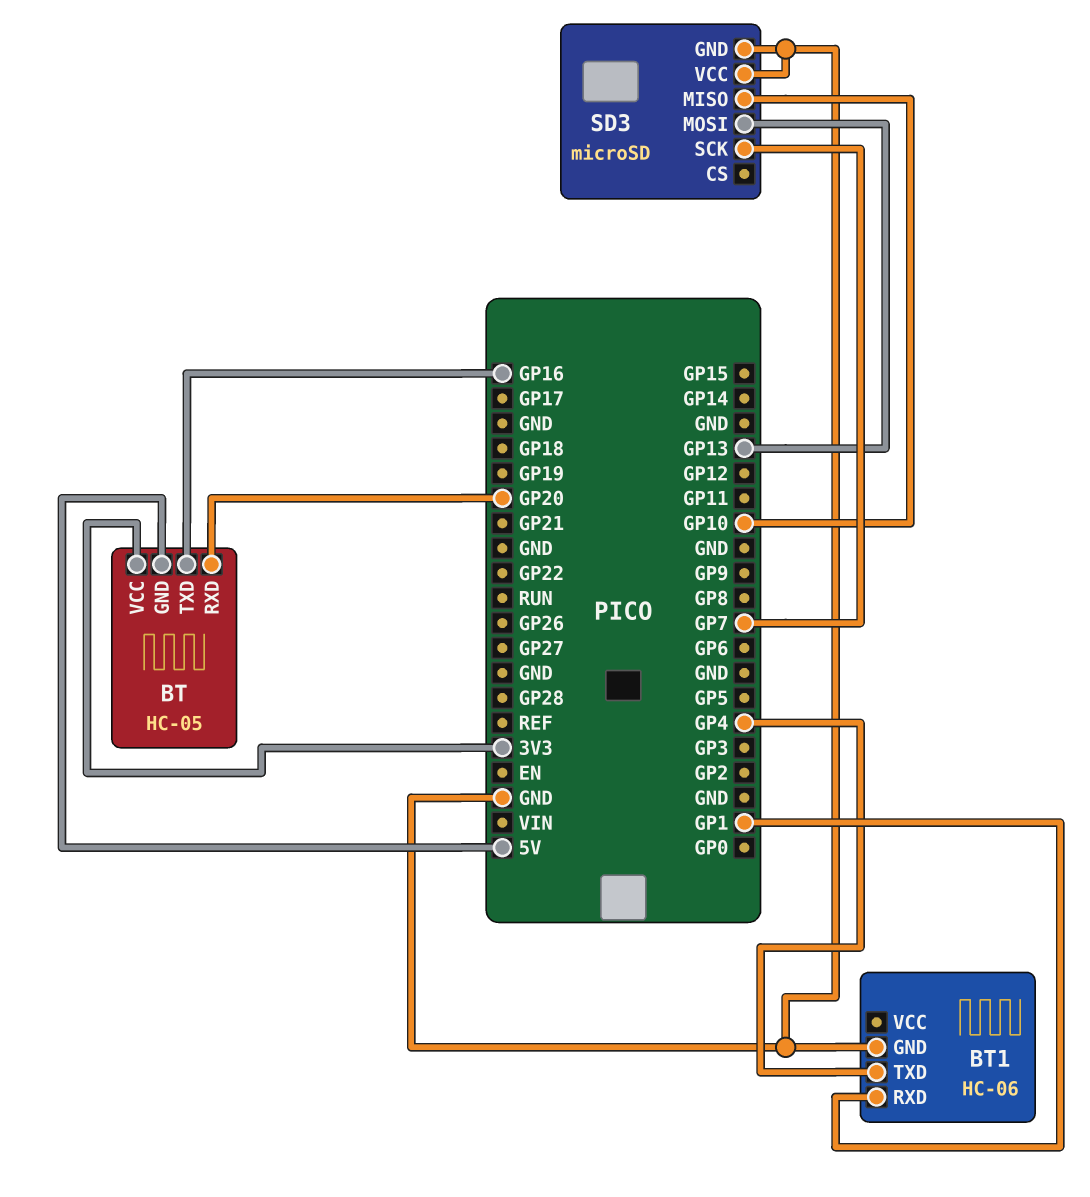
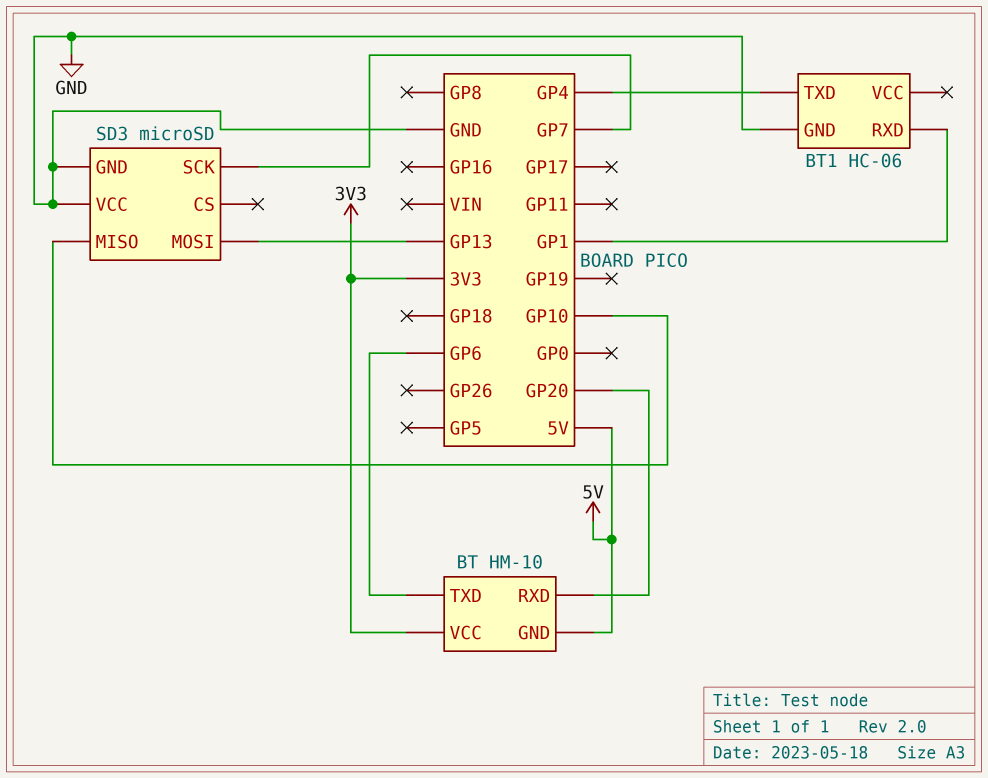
BT: HC-05 -> HM-10
BT pin TXD: GP16 -> GP6

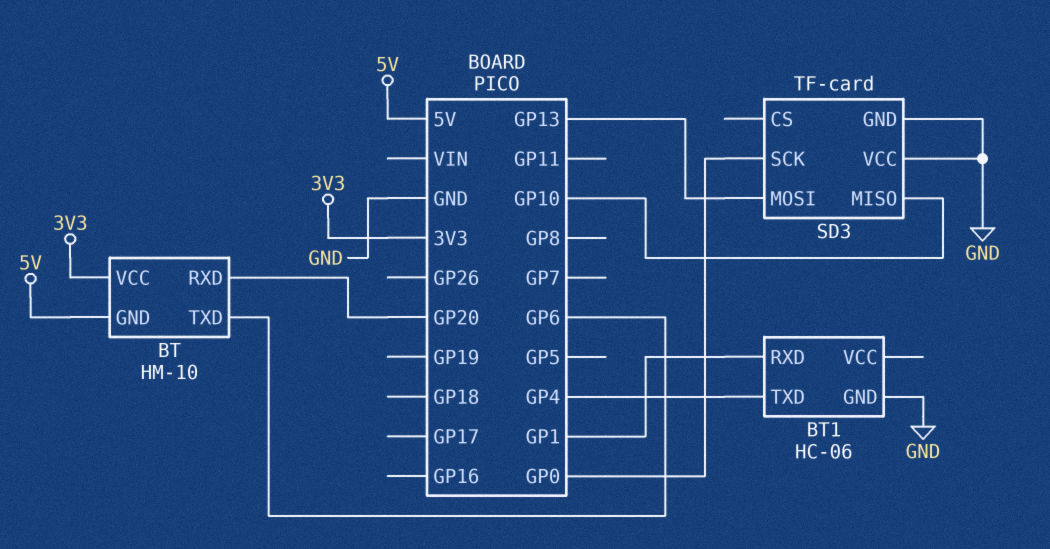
SD3: microSD -> TF-card
SD3 pin SCK: GP7 -> GP0

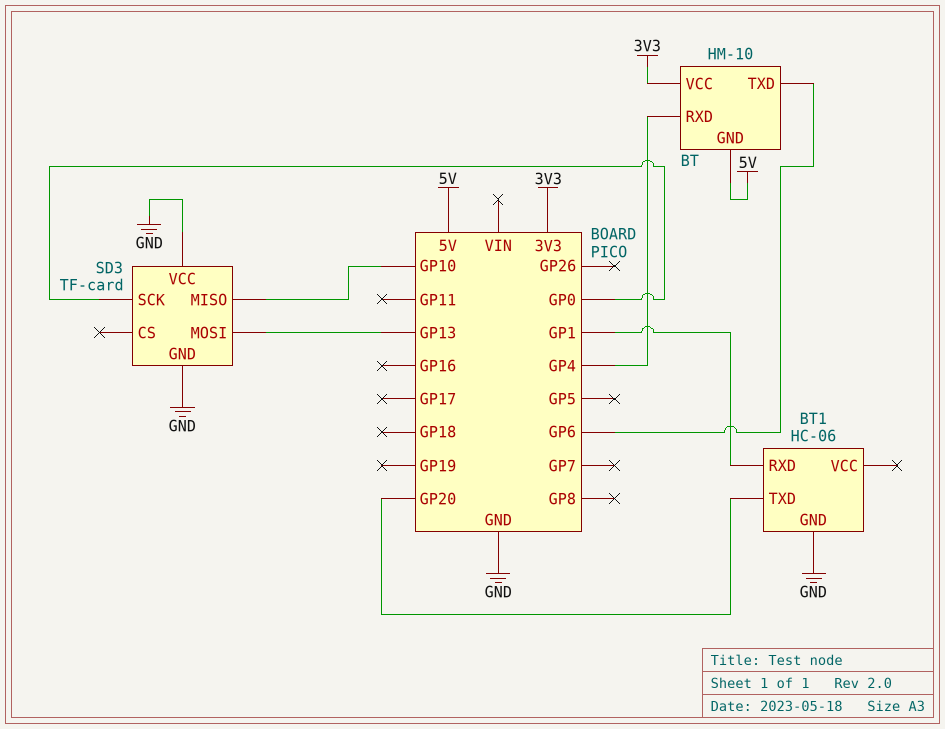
BT pin RXD: GP20 -> GP4
BT1 pin TXD: GP4 -> GP20

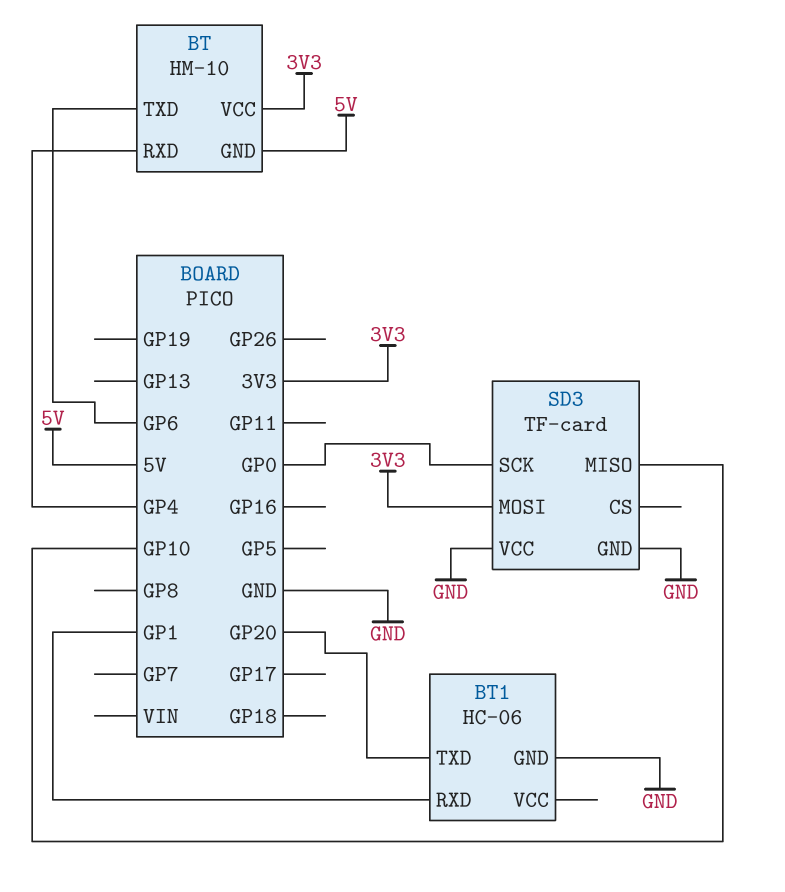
SD3 pin MOSI: GP13 -> 3V3

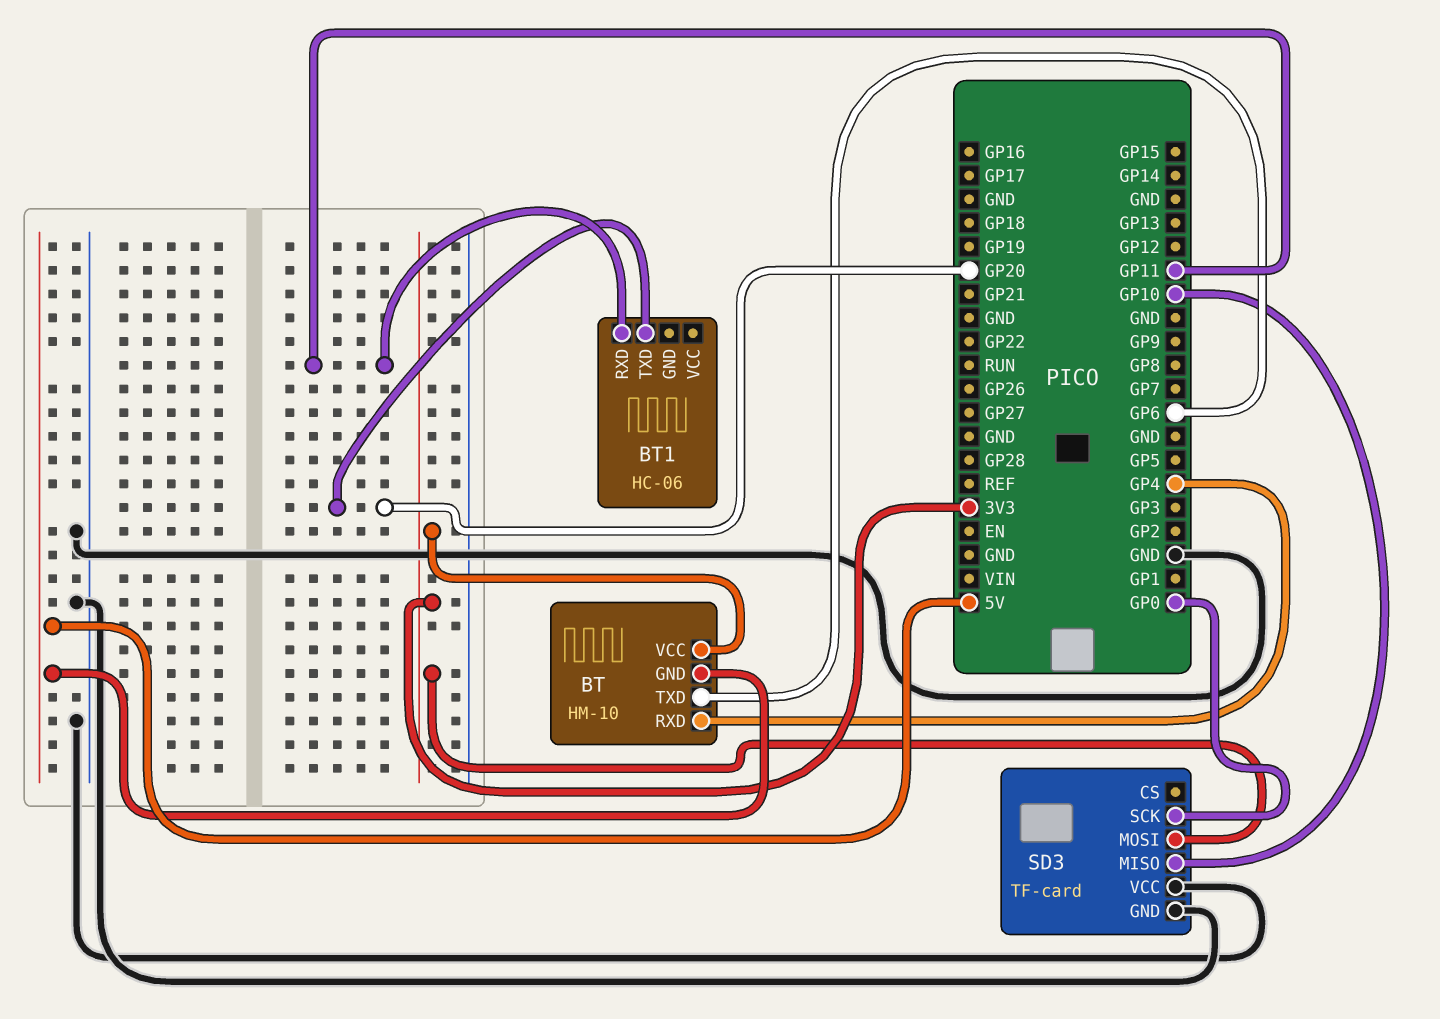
BT1 pin GND: GND -> none
BT1 pin RXD: GP1 -> GP11

